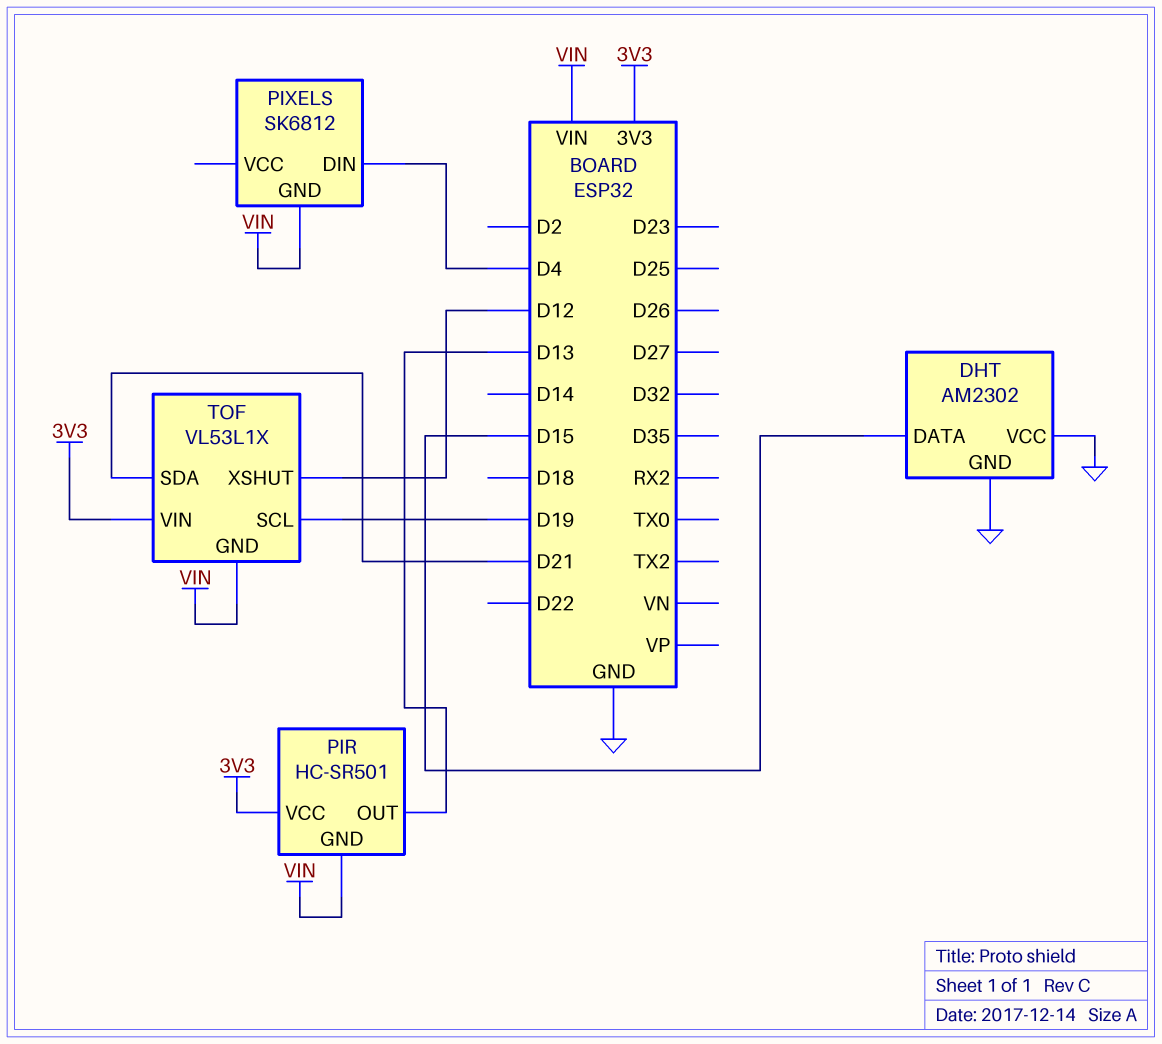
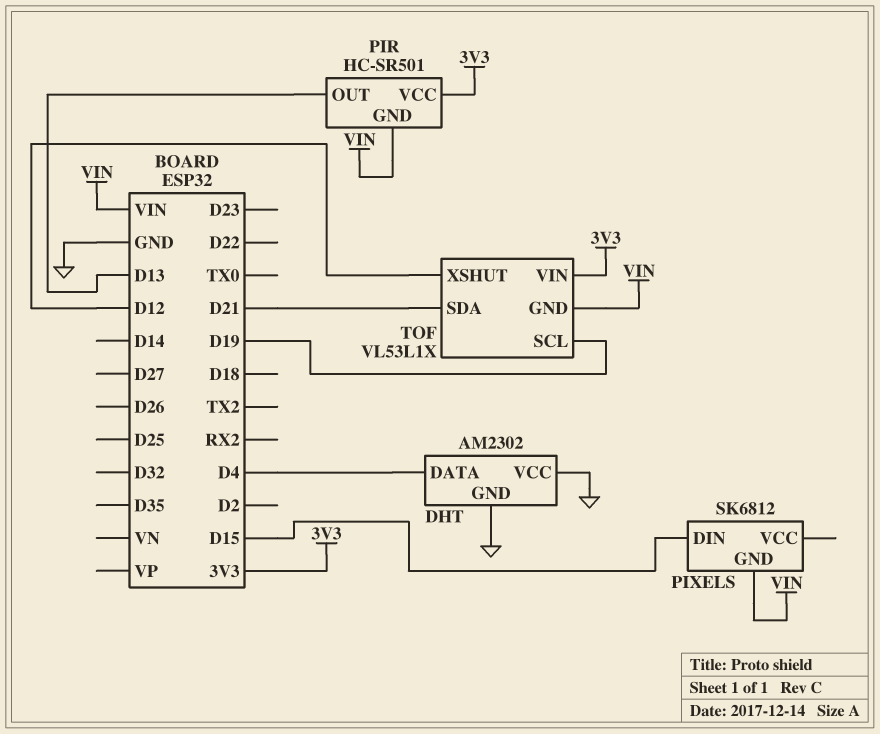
DHT pin DATA: D15 -> D4
PIXELS pin DIN: D4 -> D15

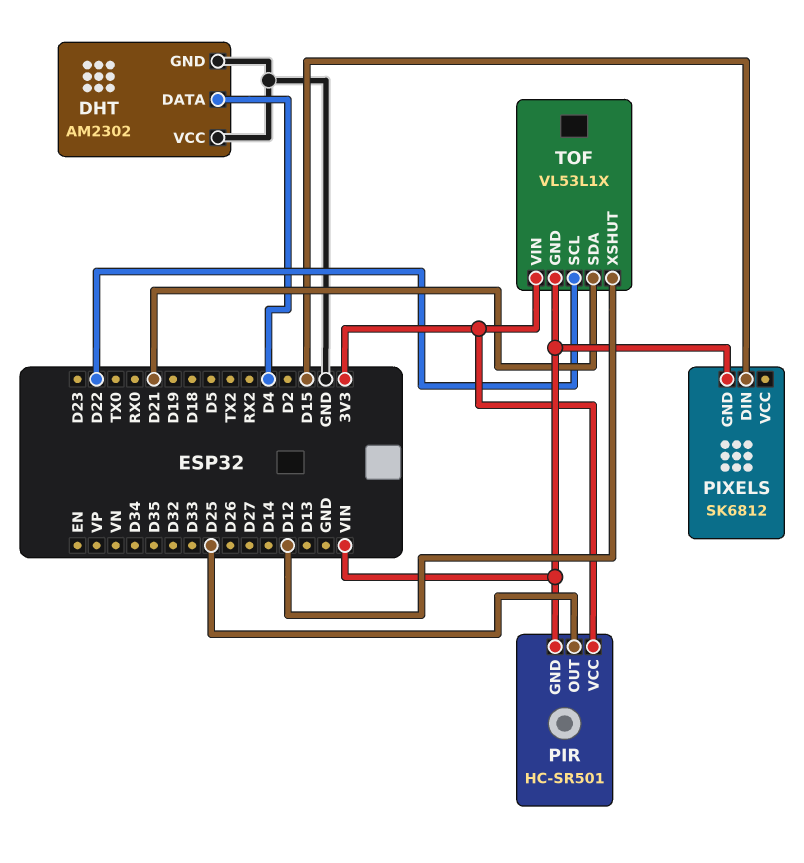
PIR pin OUT: D13 -> D25
TOF pin SCL: D19 -> D22

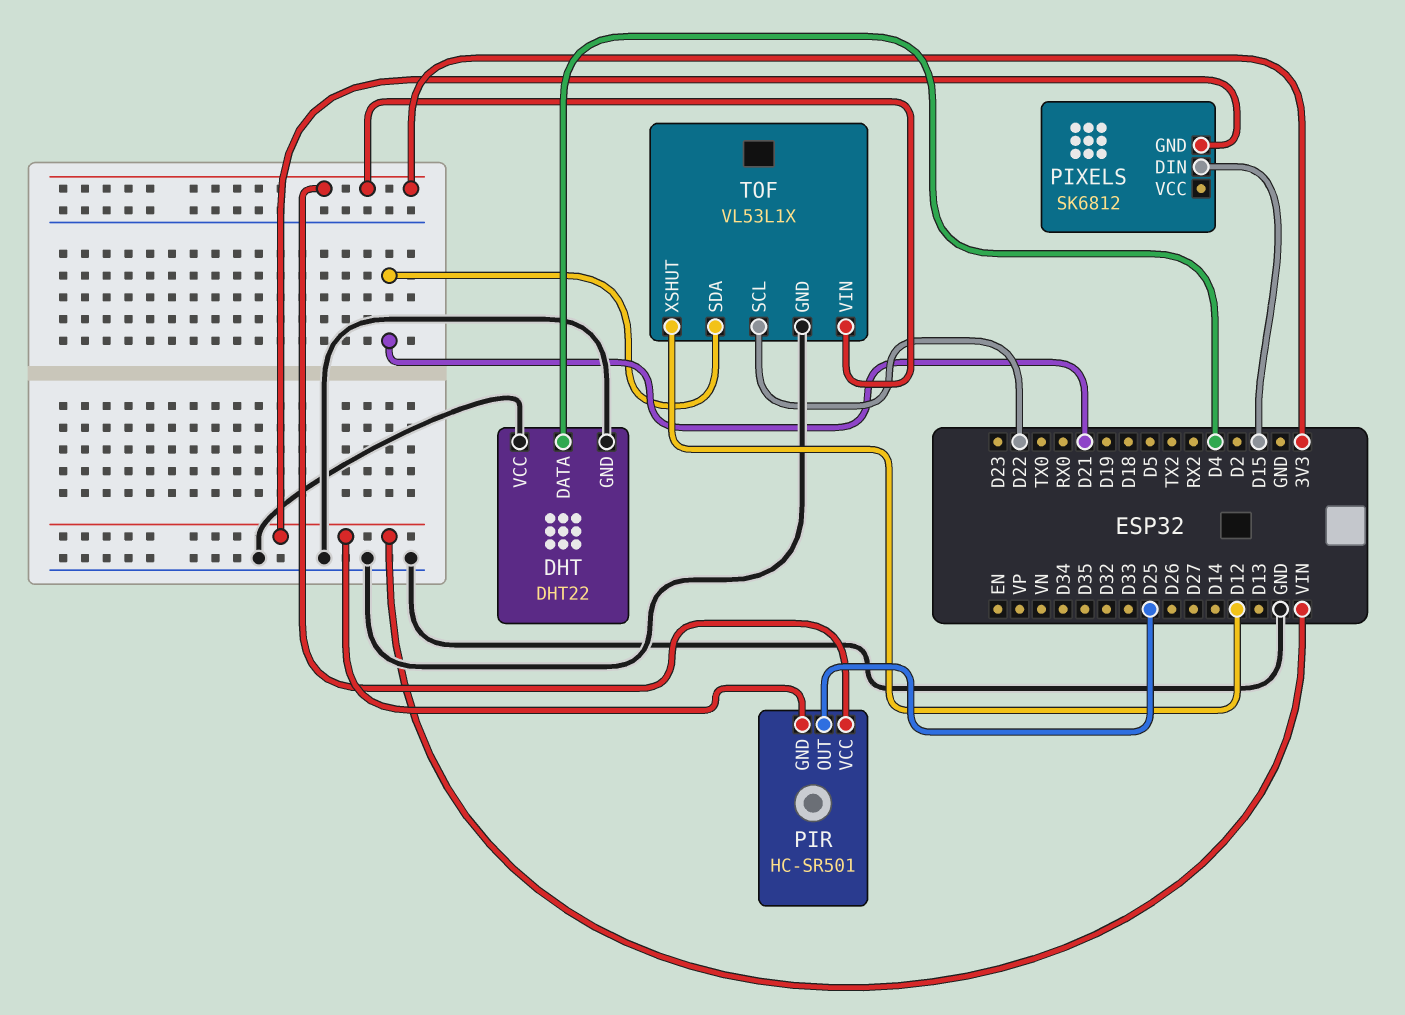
DHT: AM2302 -> DHT22
TOF pin GND: VIN -> GND

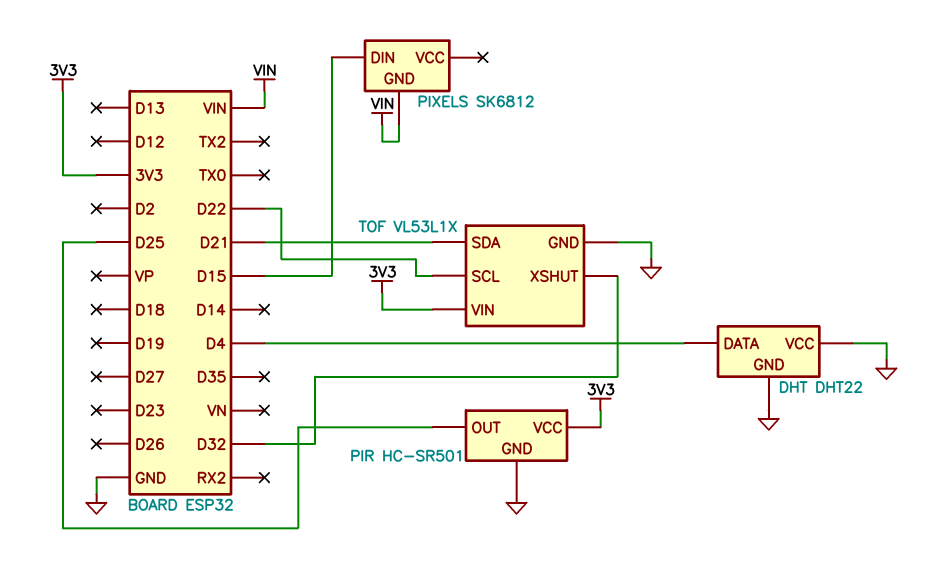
PIR pin GND: VIN -> GND
TOF pin XSHUT: D12 -> D32

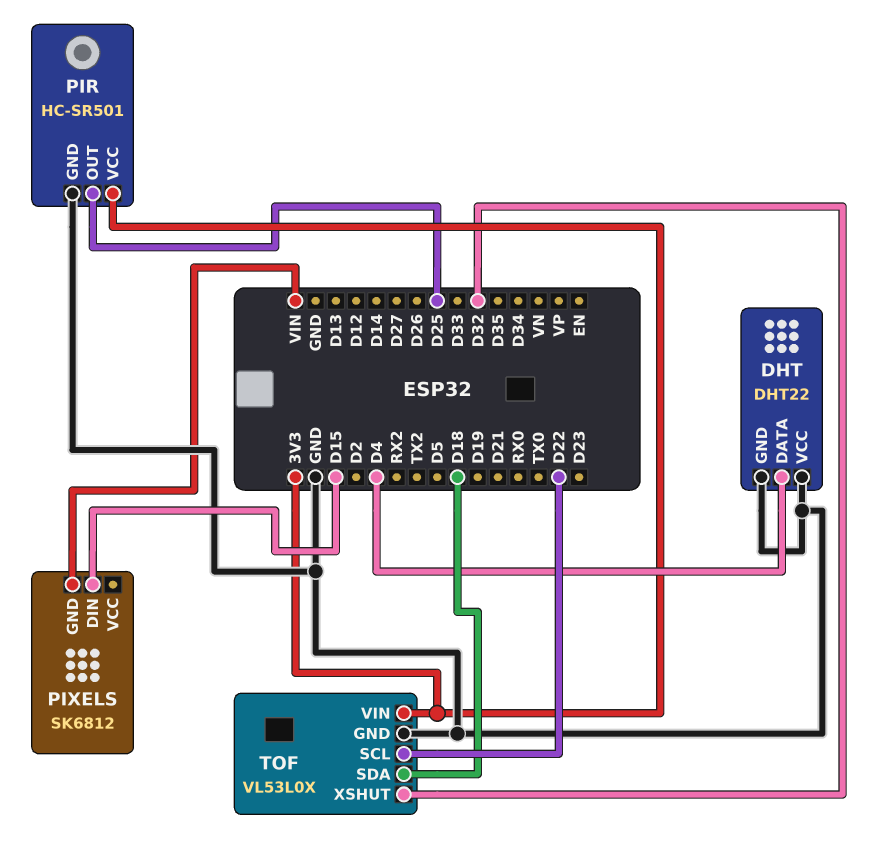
TOF: VL53L1X -> VL53L0X
TOF pin SDA: D21 -> D18

